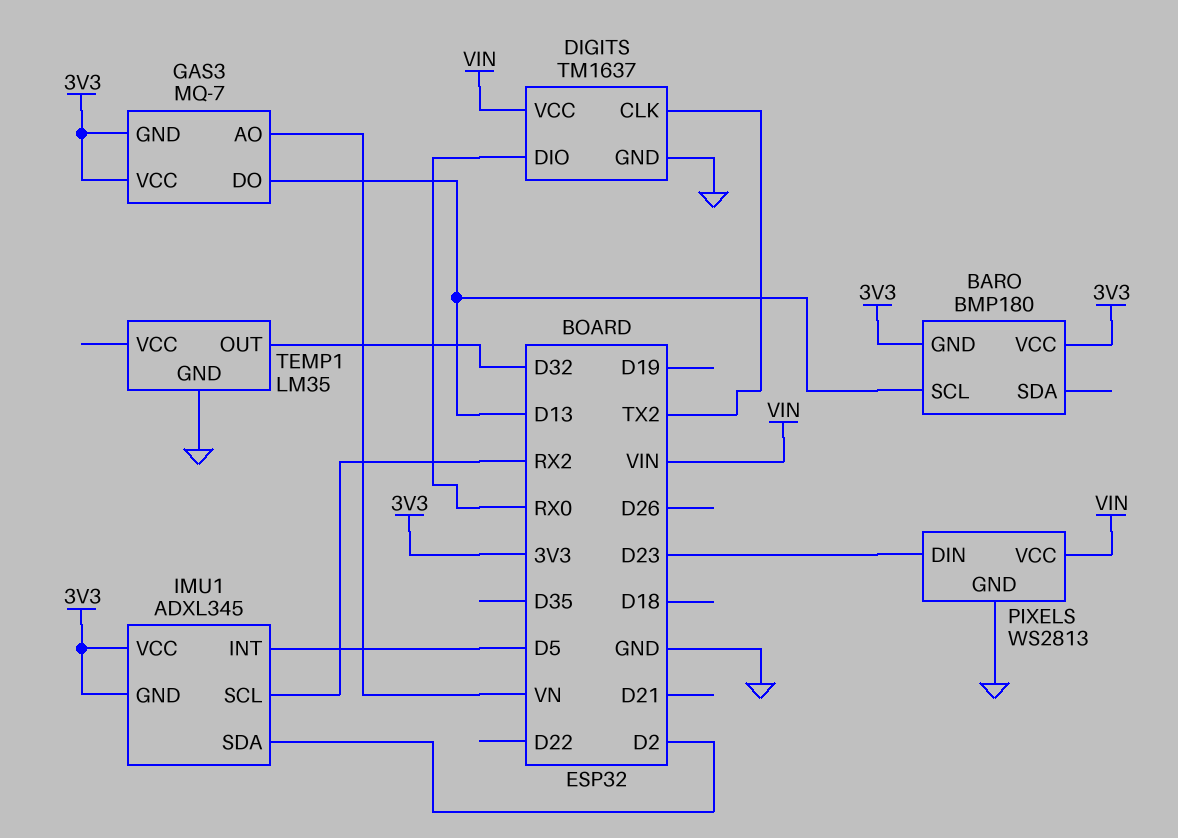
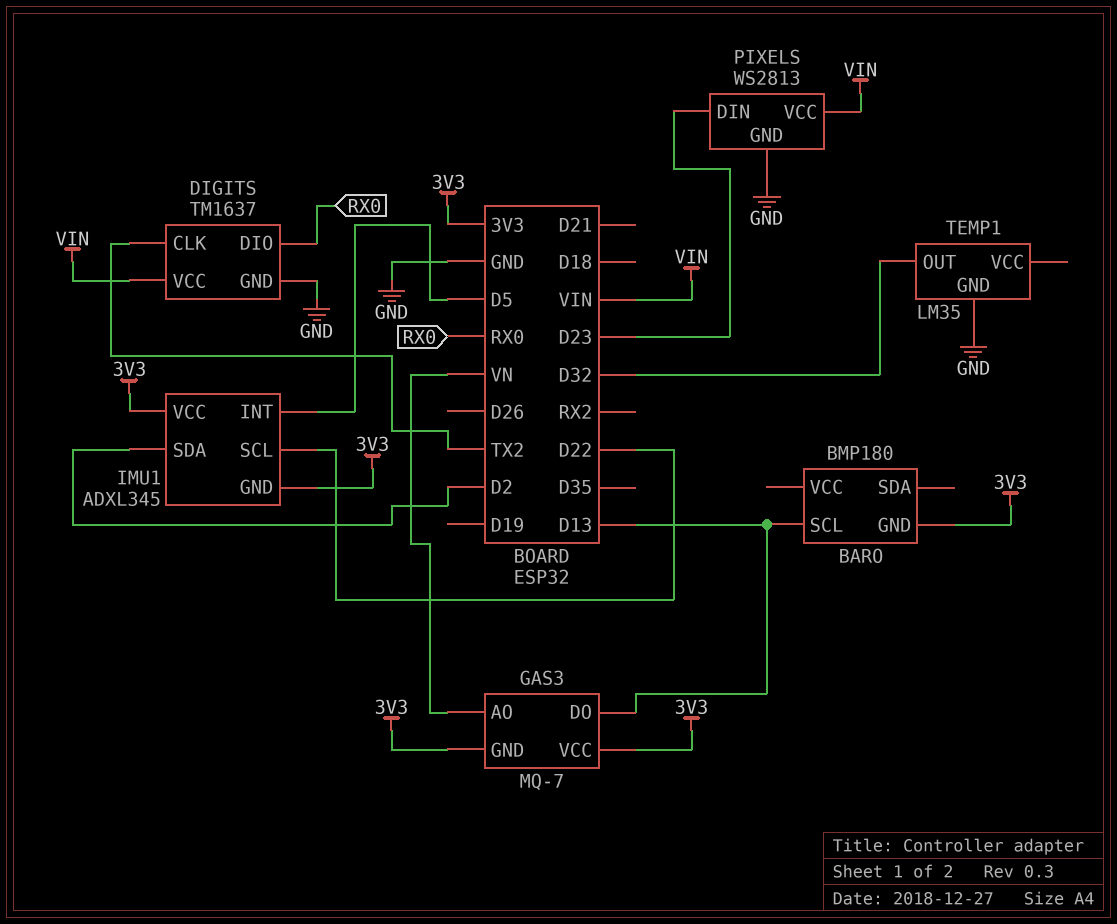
BARO pin VCC: 3V3 -> none
IMU1 pin SCL: RX2 -> D22

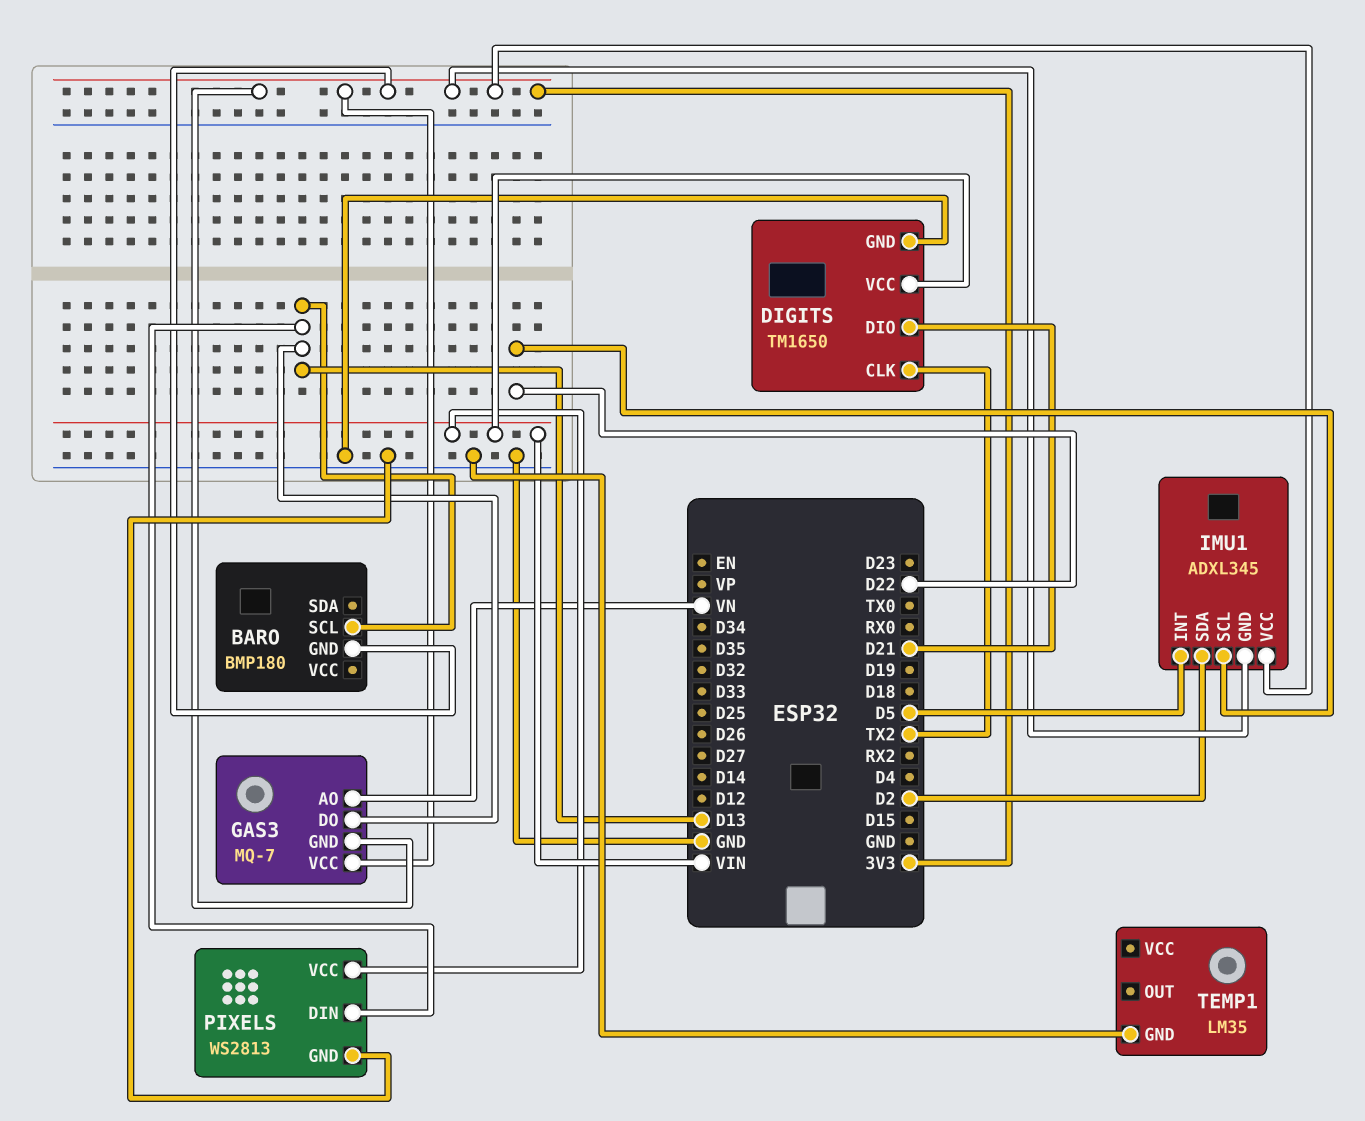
DIGITS: TM1637 -> TM1650
DIGITS pin DIO: RX0 -> D21
PIXELS pin DIN: D23 -> D13
TEMP1 pin OUT: D32 -> none

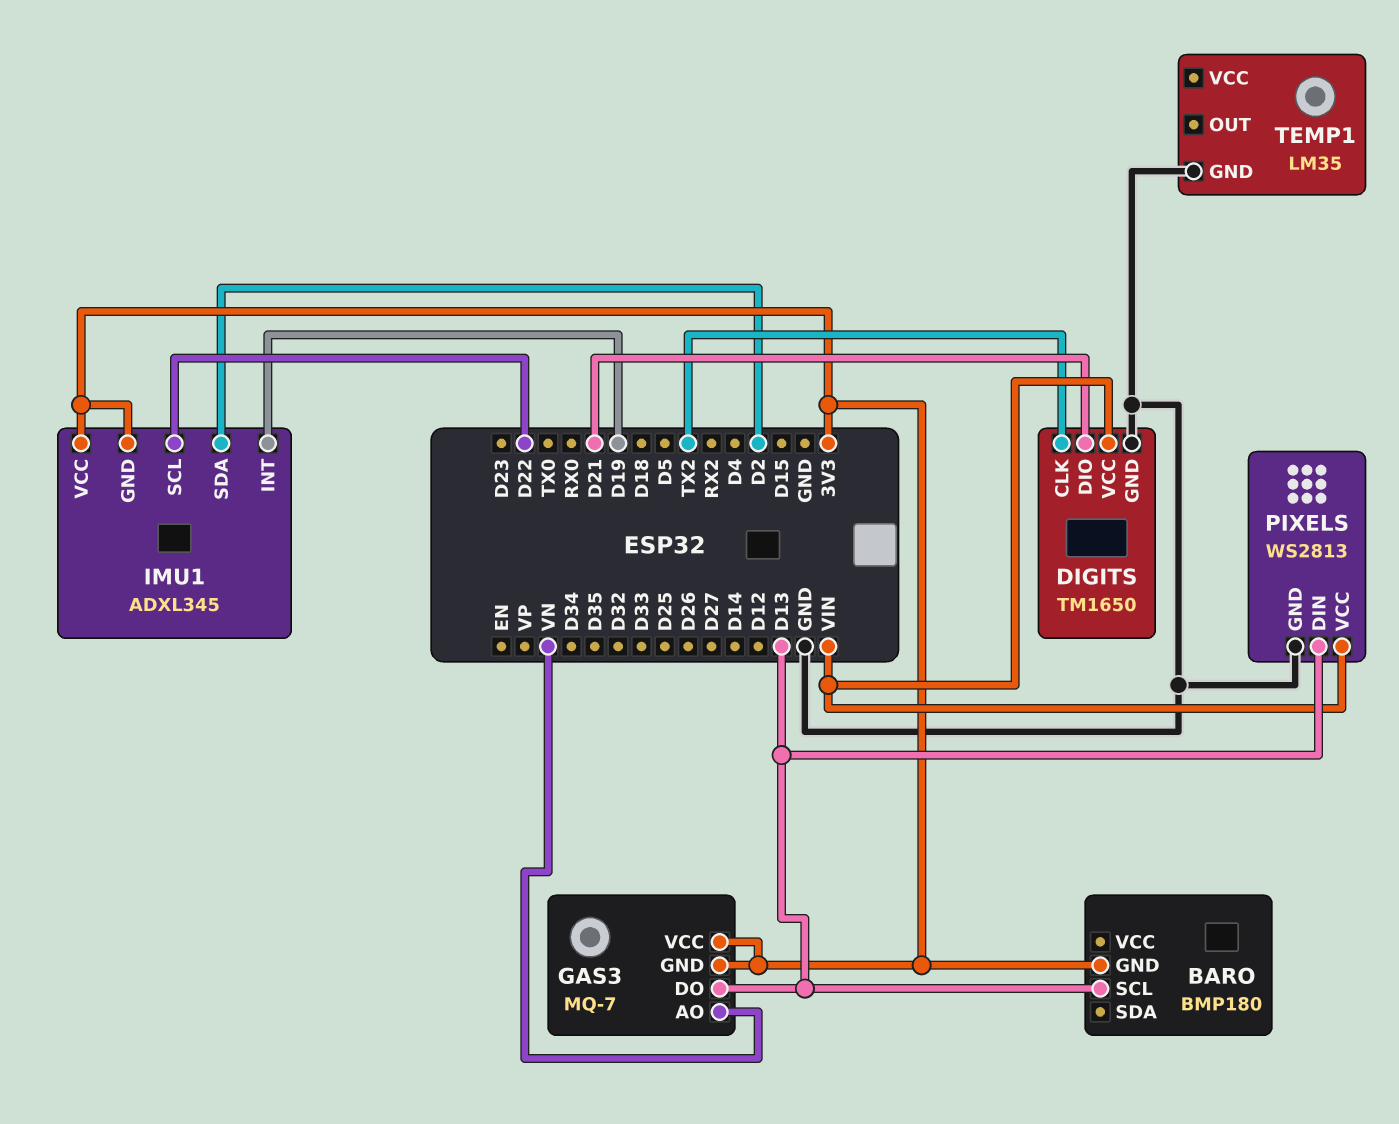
IMU1 pin INT: D5 -> D19

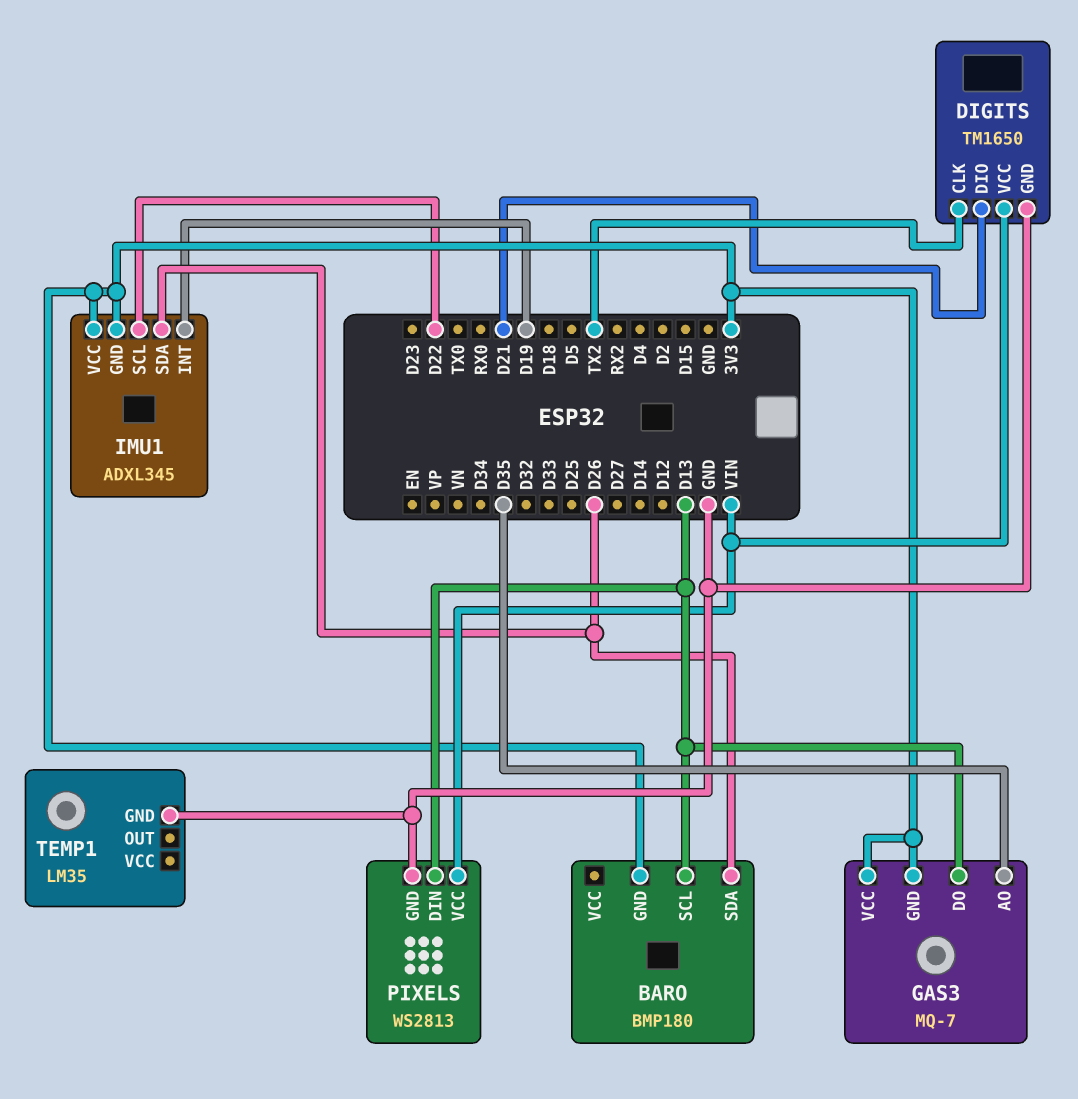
BARO pin SDA: none -> D26
GAS3 pin AO: VN -> D35
IMU1 pin SDA: D2 -> D26

